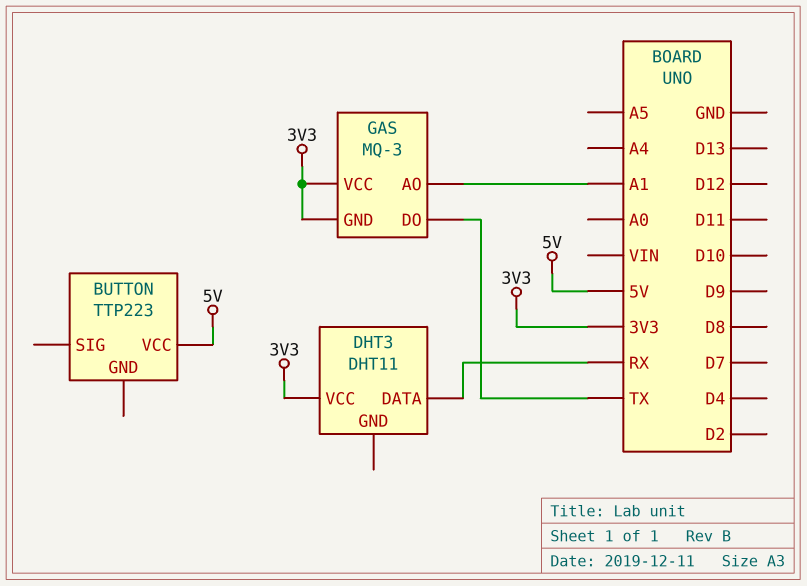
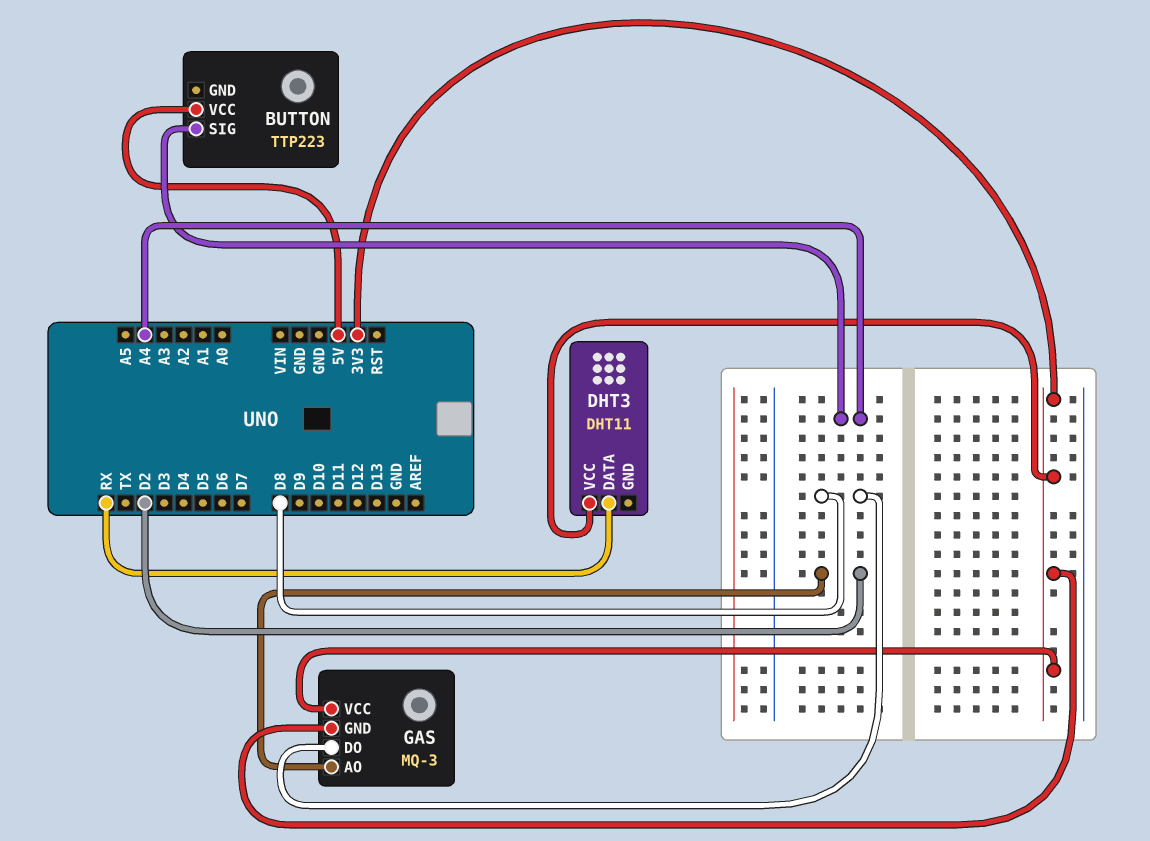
BUTTON pin SIG: none -> A4
GAS pin AO: A1 -> D2
GAS pin DO: TX -> D8

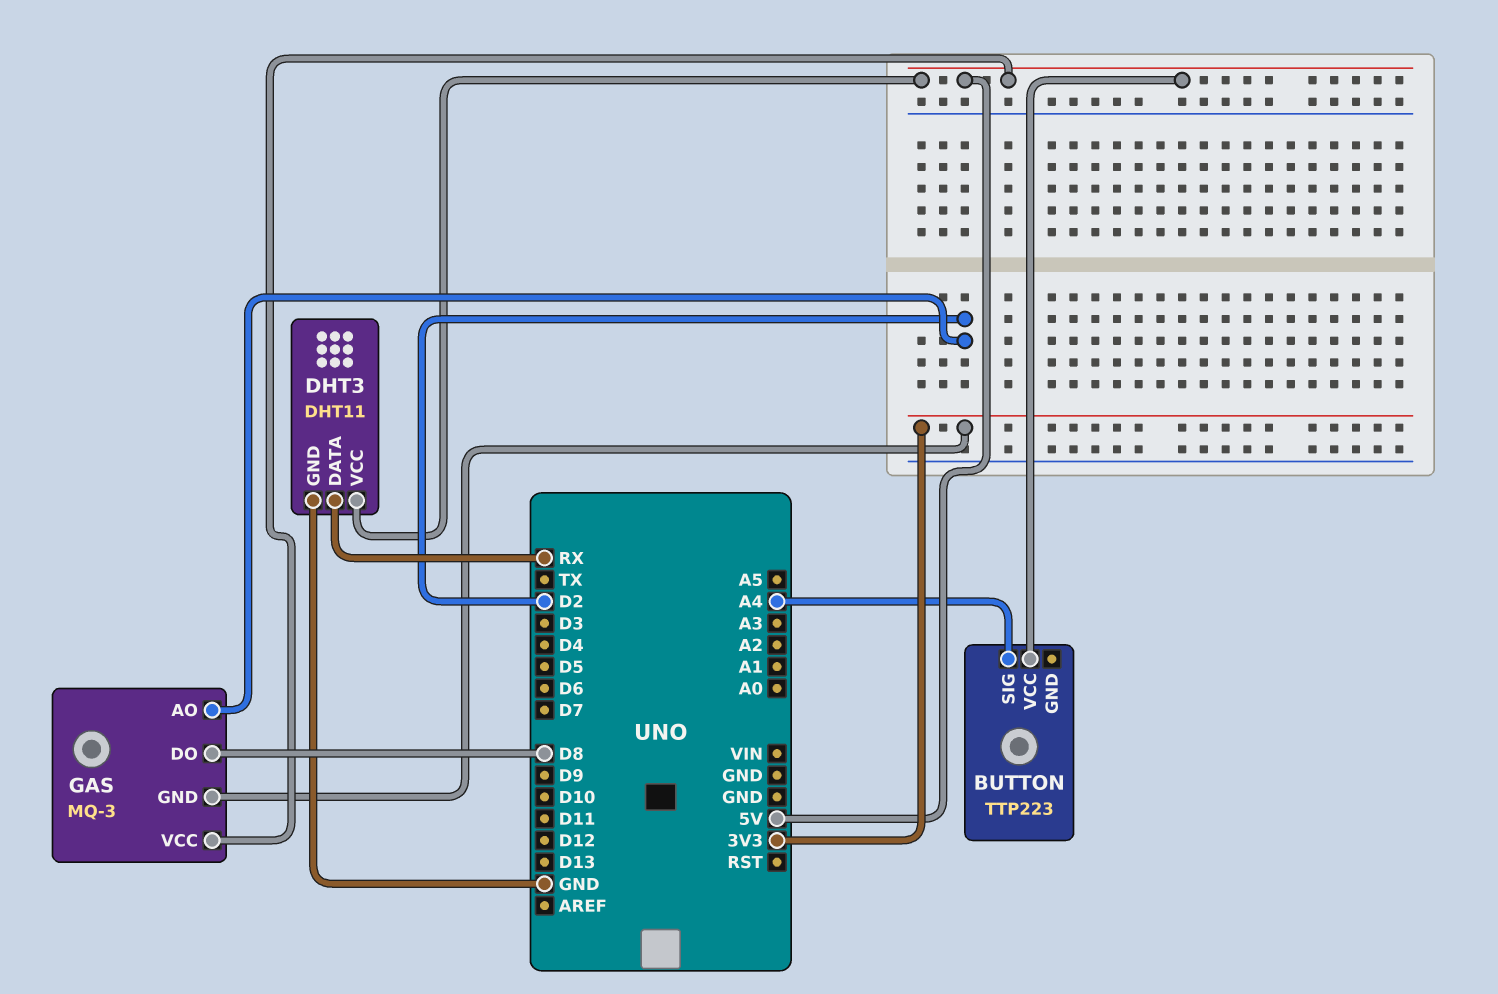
DHT3 pin GND: none -> GND
DHT3 pin VCC: 3V3 -> 5V
GAS pin VCC: 3V3 -> 5V

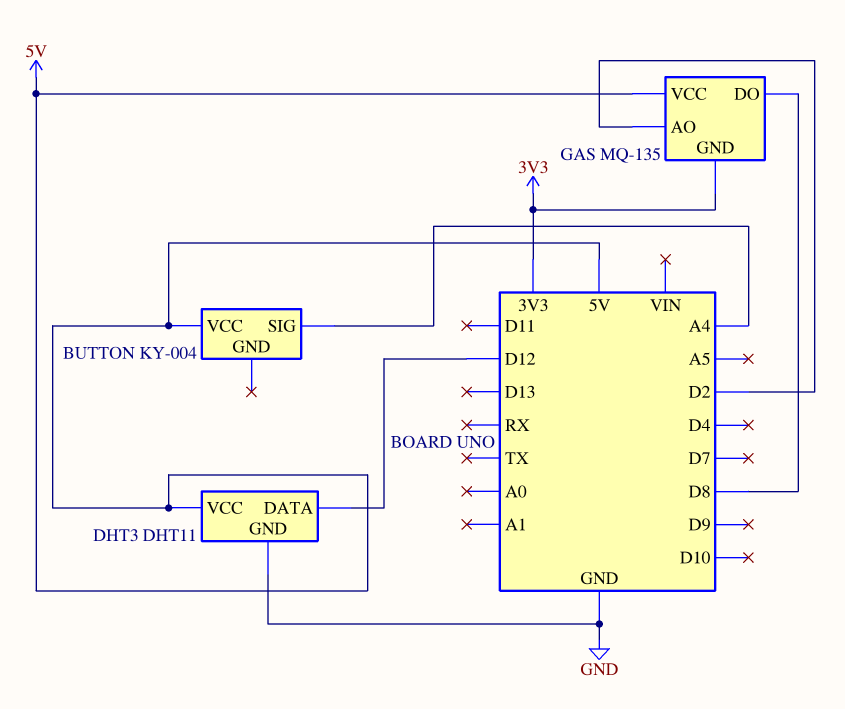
BUTTON: TTP223 -> KY-004
DHT3 pin DATA: RX -> D12
GAS: MQ-3 -> MQ-135

